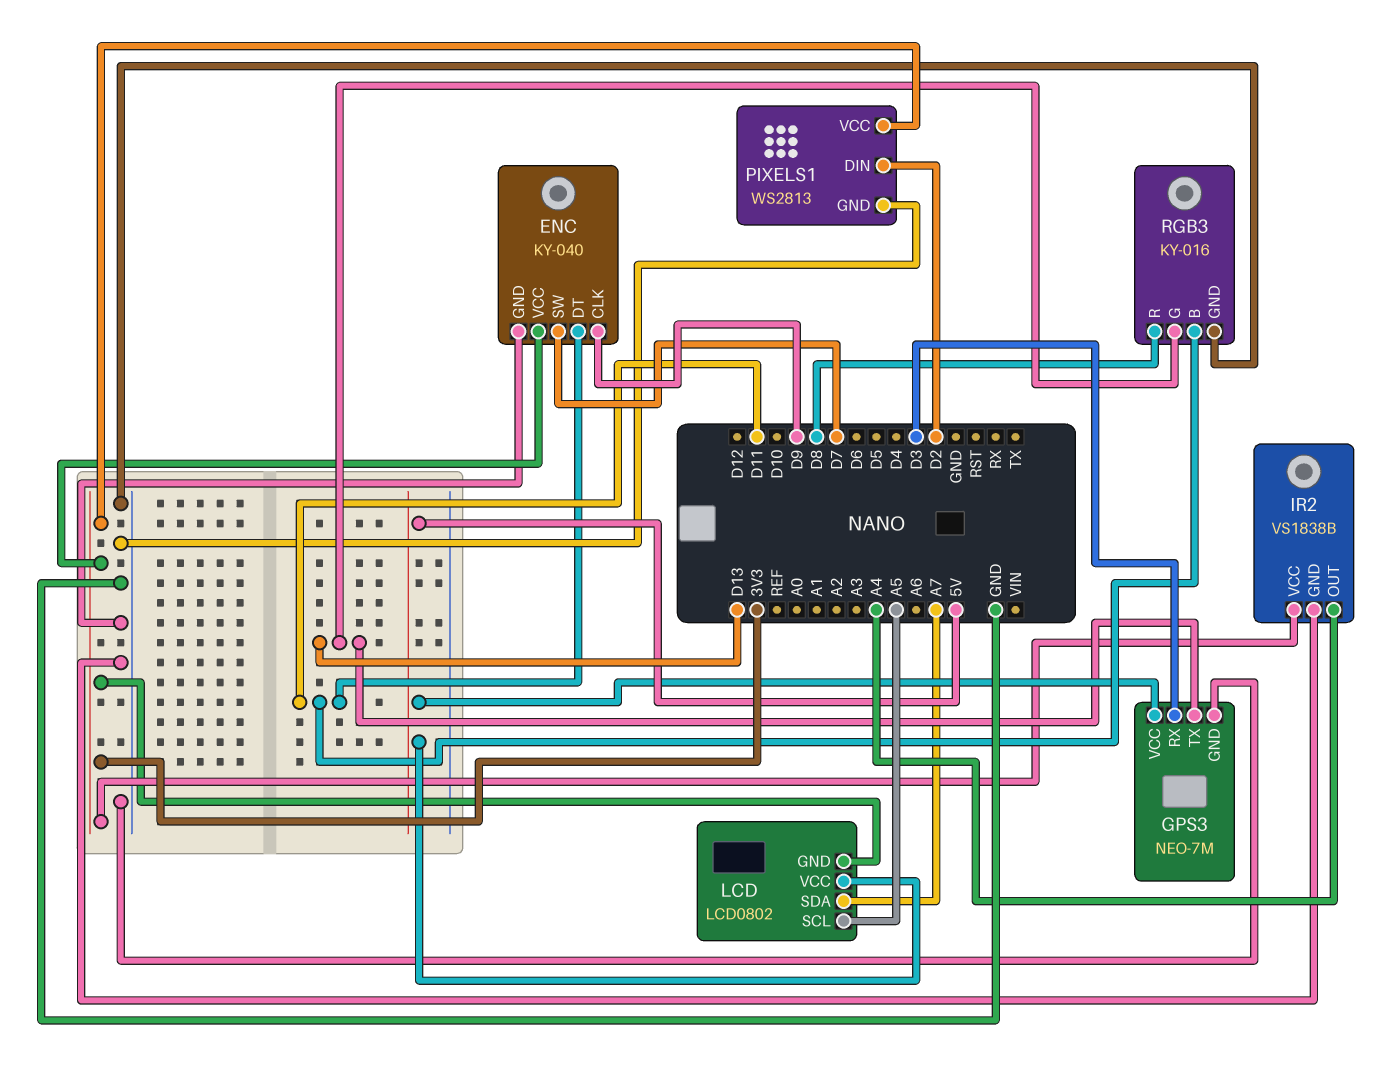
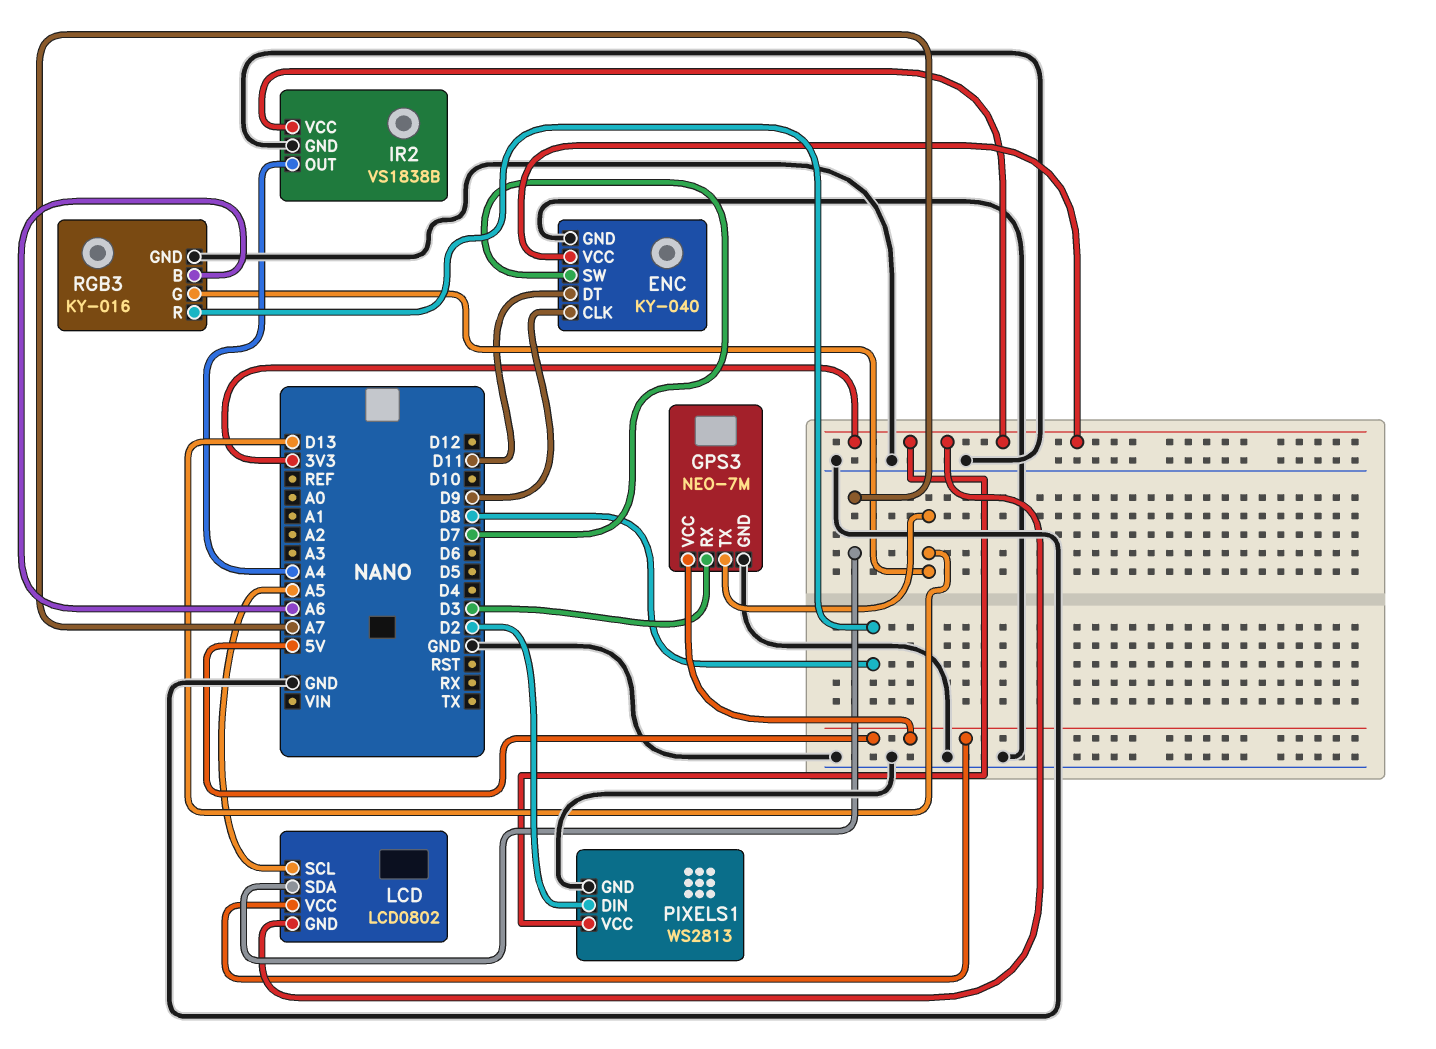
RGB3 pin B: D11 -> A6

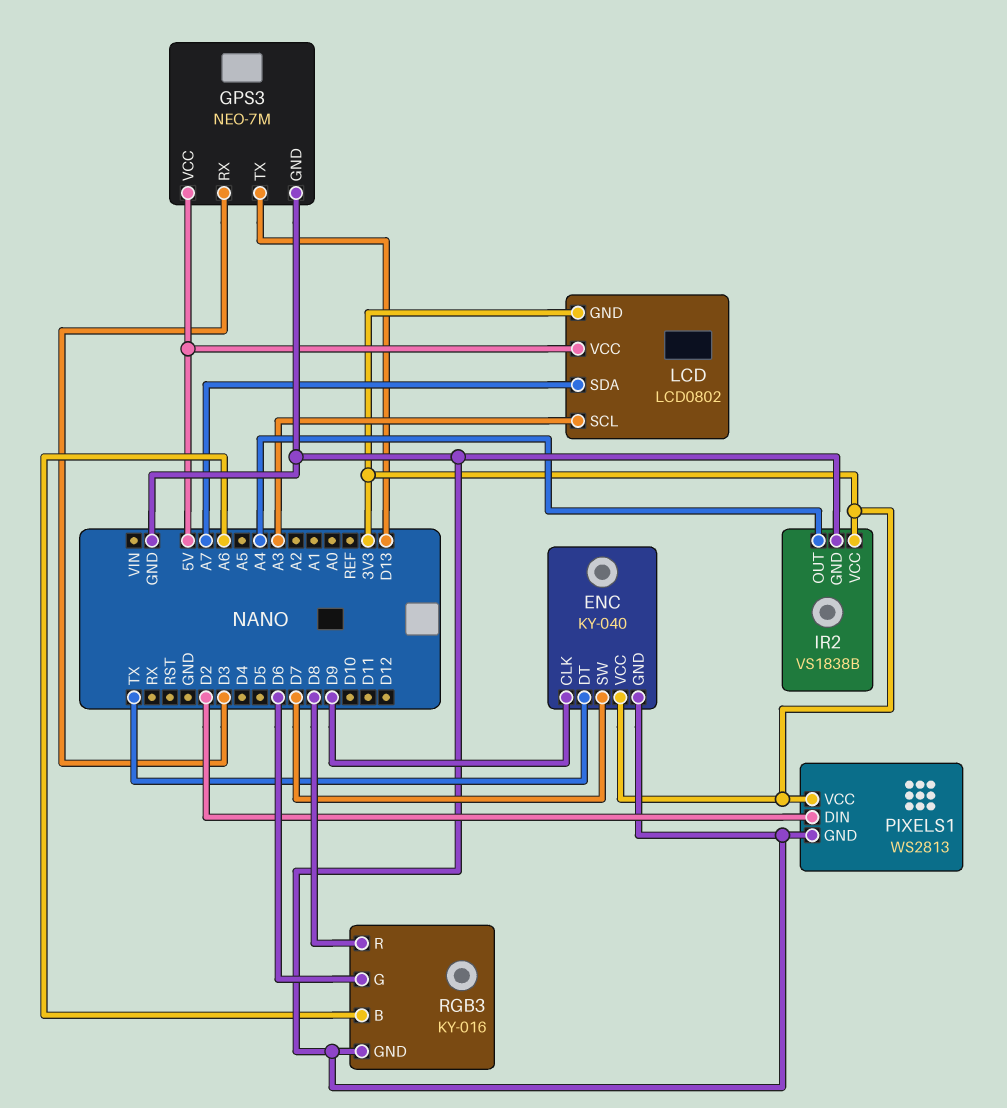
ENC pin DT: D11 -> TX
LCD pin SCL: A5 -> A3
RGB3 pin G: D13 -> D6

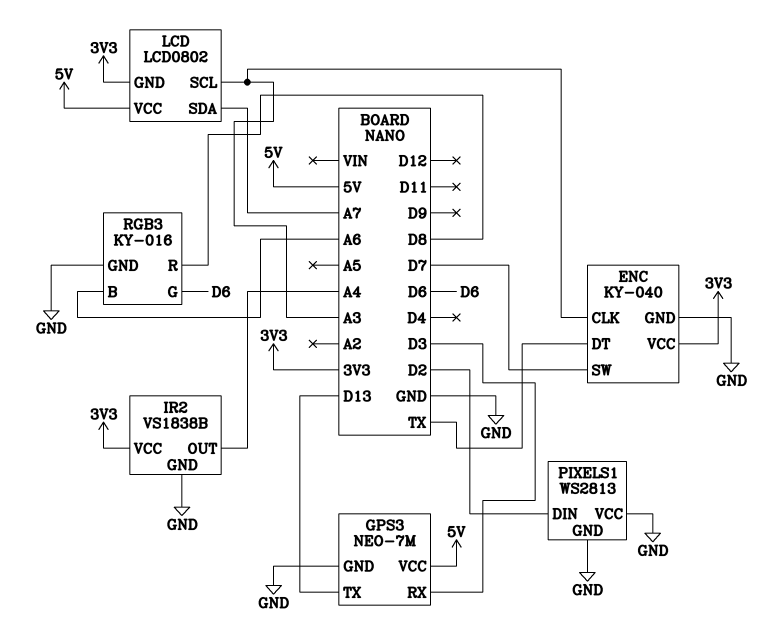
ENC pin CLK: D9 -> A3
PIXELS1 pin VCC: 3V3 -> GND

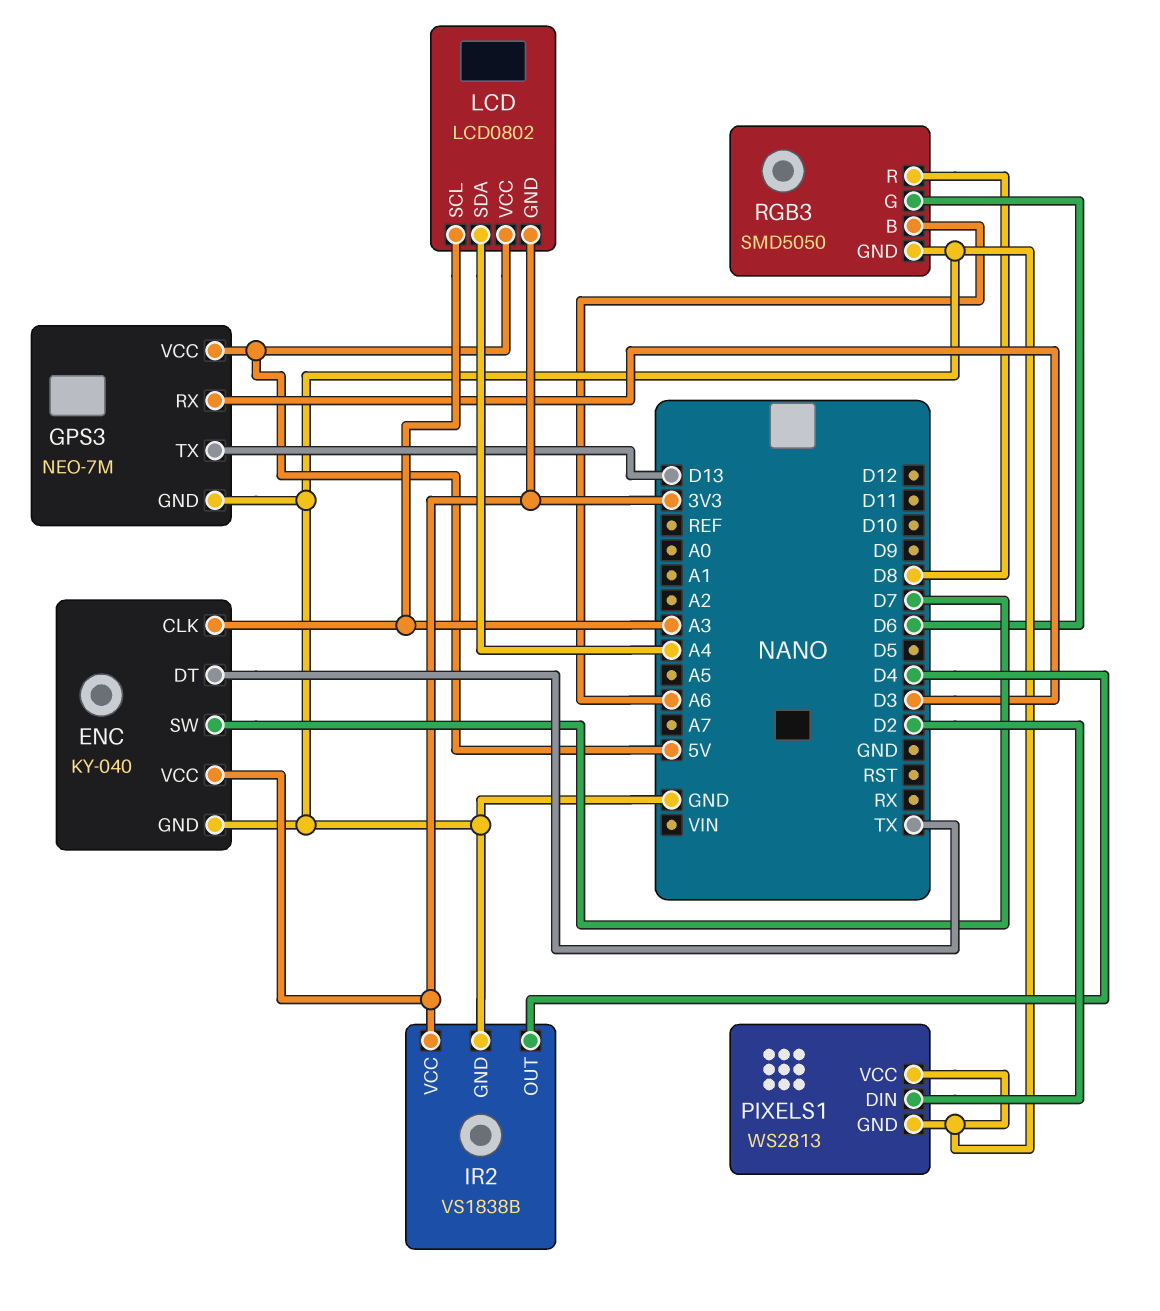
IR2 pin OUT: A4 -> D4
LCD pin SDA: A7 -> A4
RGB3: KY-016 -> SMD5050

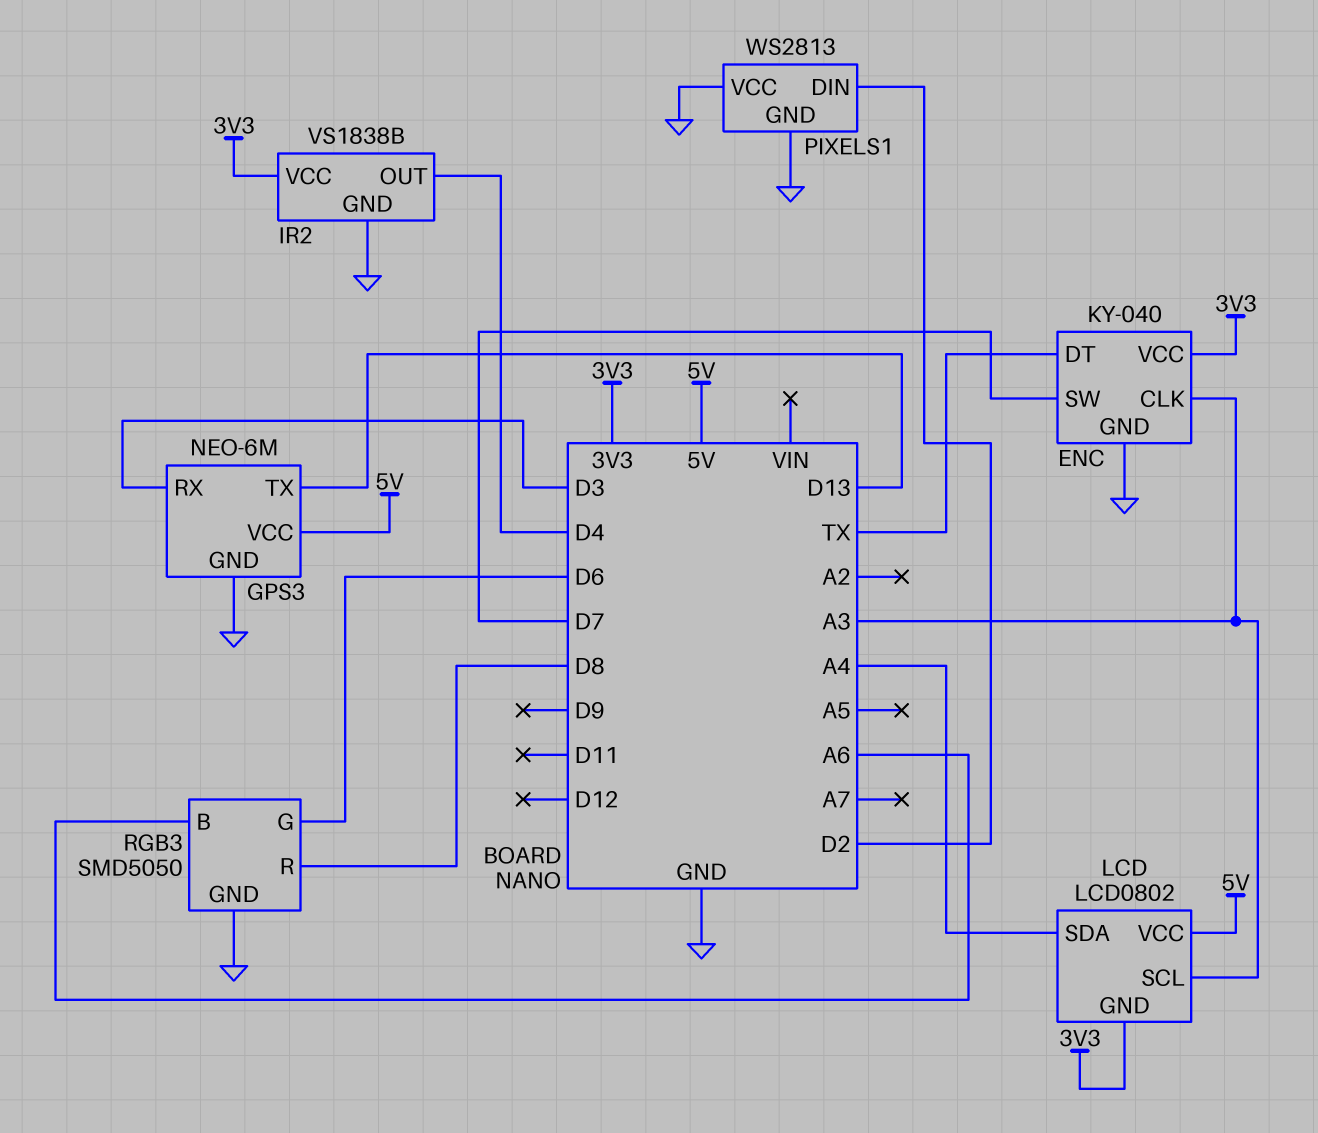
GPS3: NEO-7M -> NEO-6M

